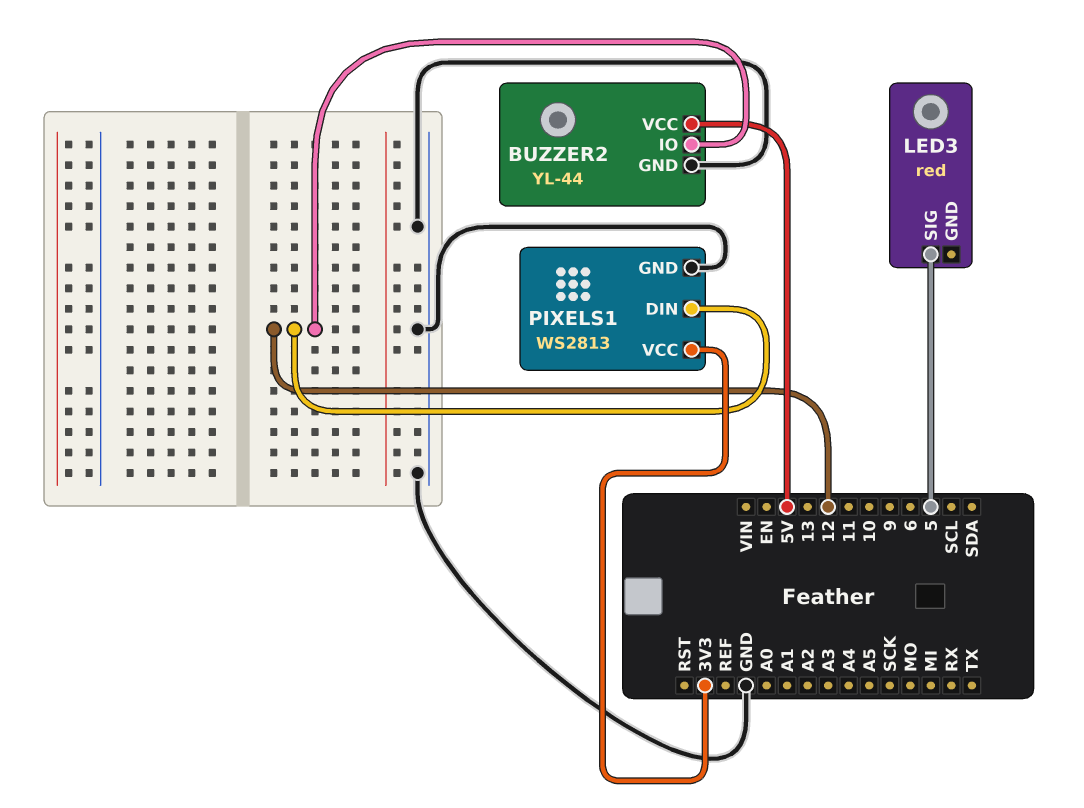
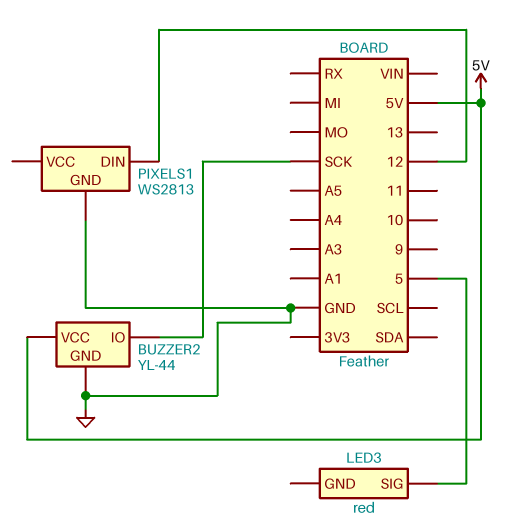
BUZZER2 pin IO: 12 -> SCK
PIXELS1 pin VCC: 3V3 -> none

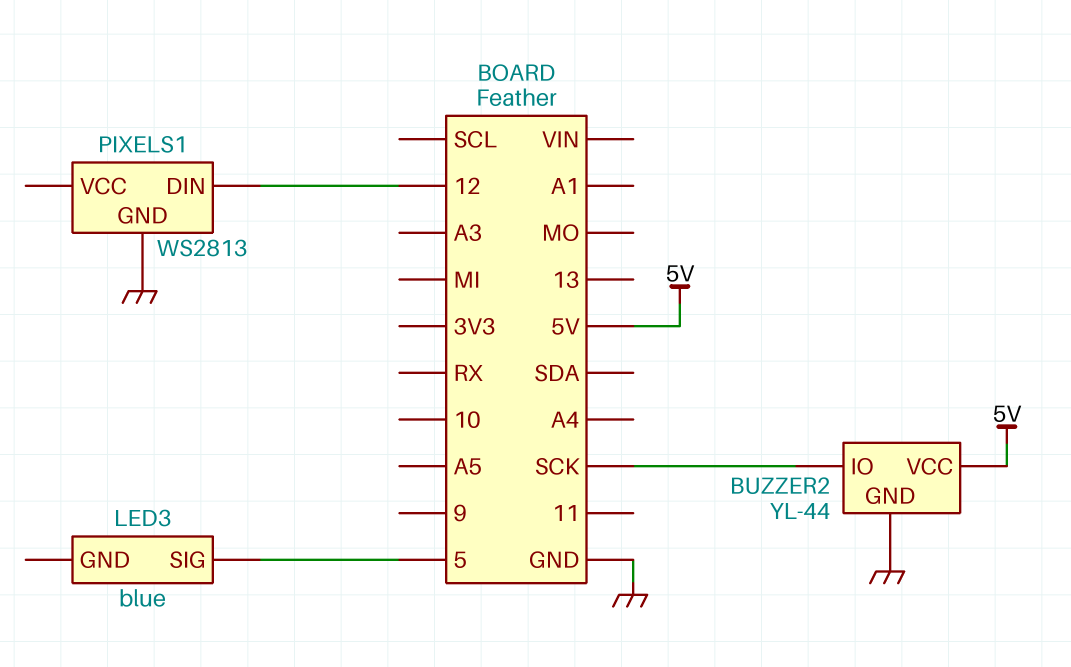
LED3: red -> blue

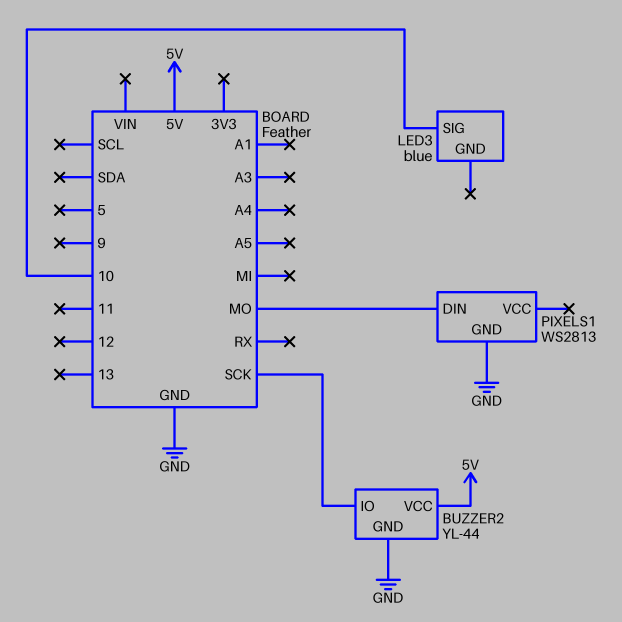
LED3 pin SIG: 5 -> 10
PIXELS1 pin DIN: 12 -> MO

